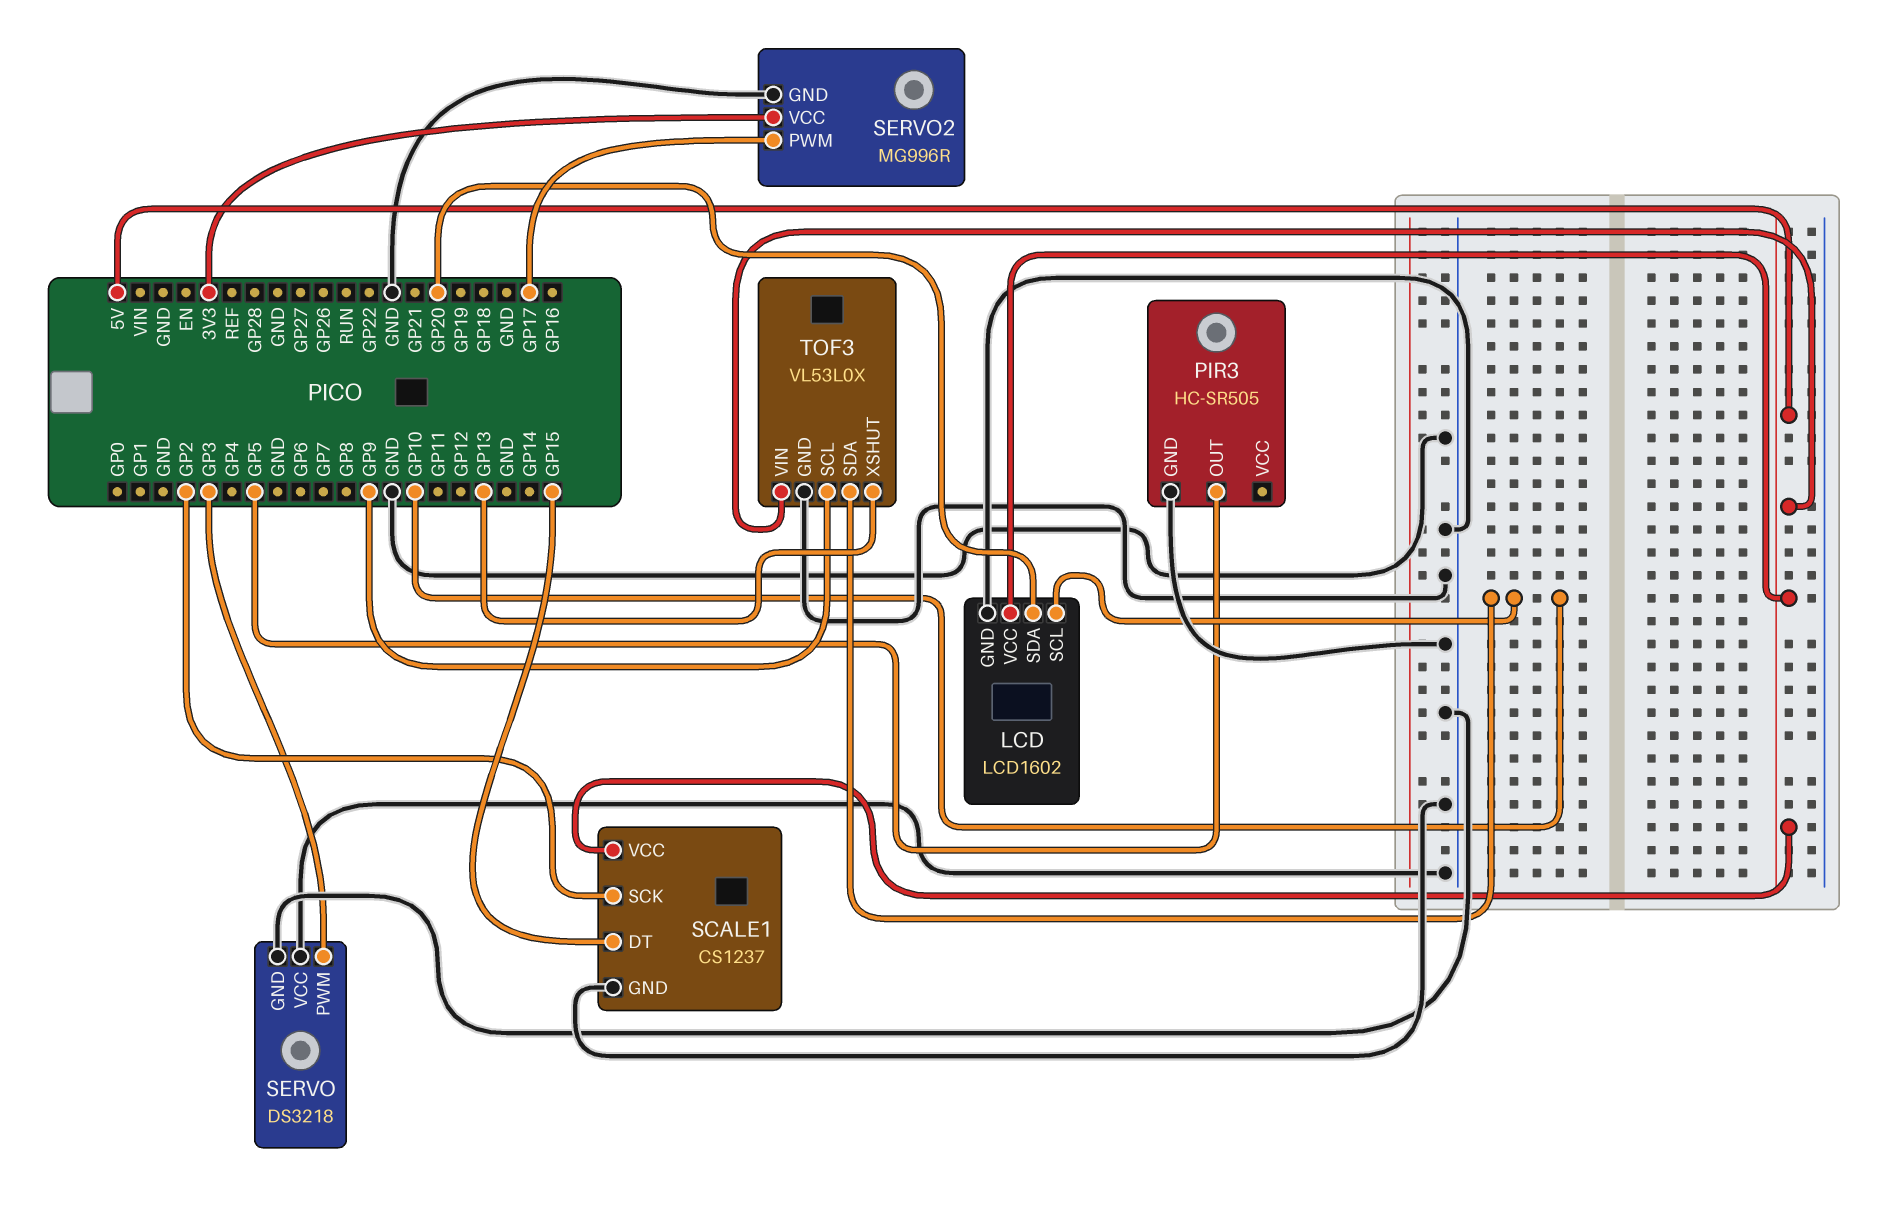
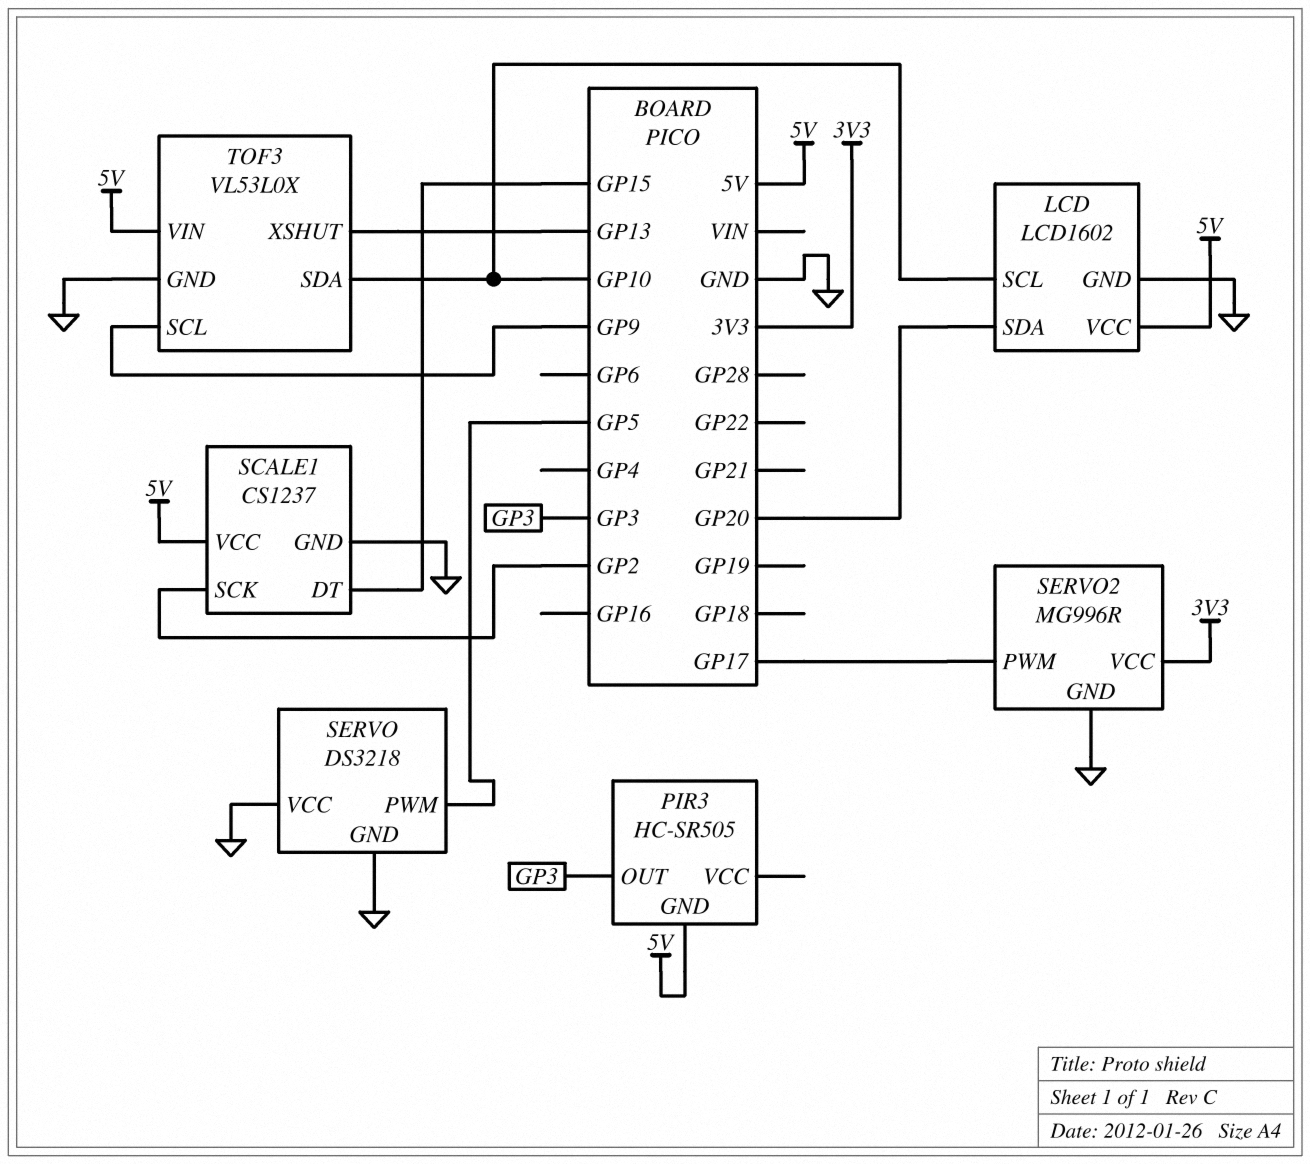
PIR3 pin GND: GND -> 5V
PIR3 pin OUT: GP5 -> GP3
SERVO pin PWM: GP3 -> GP5

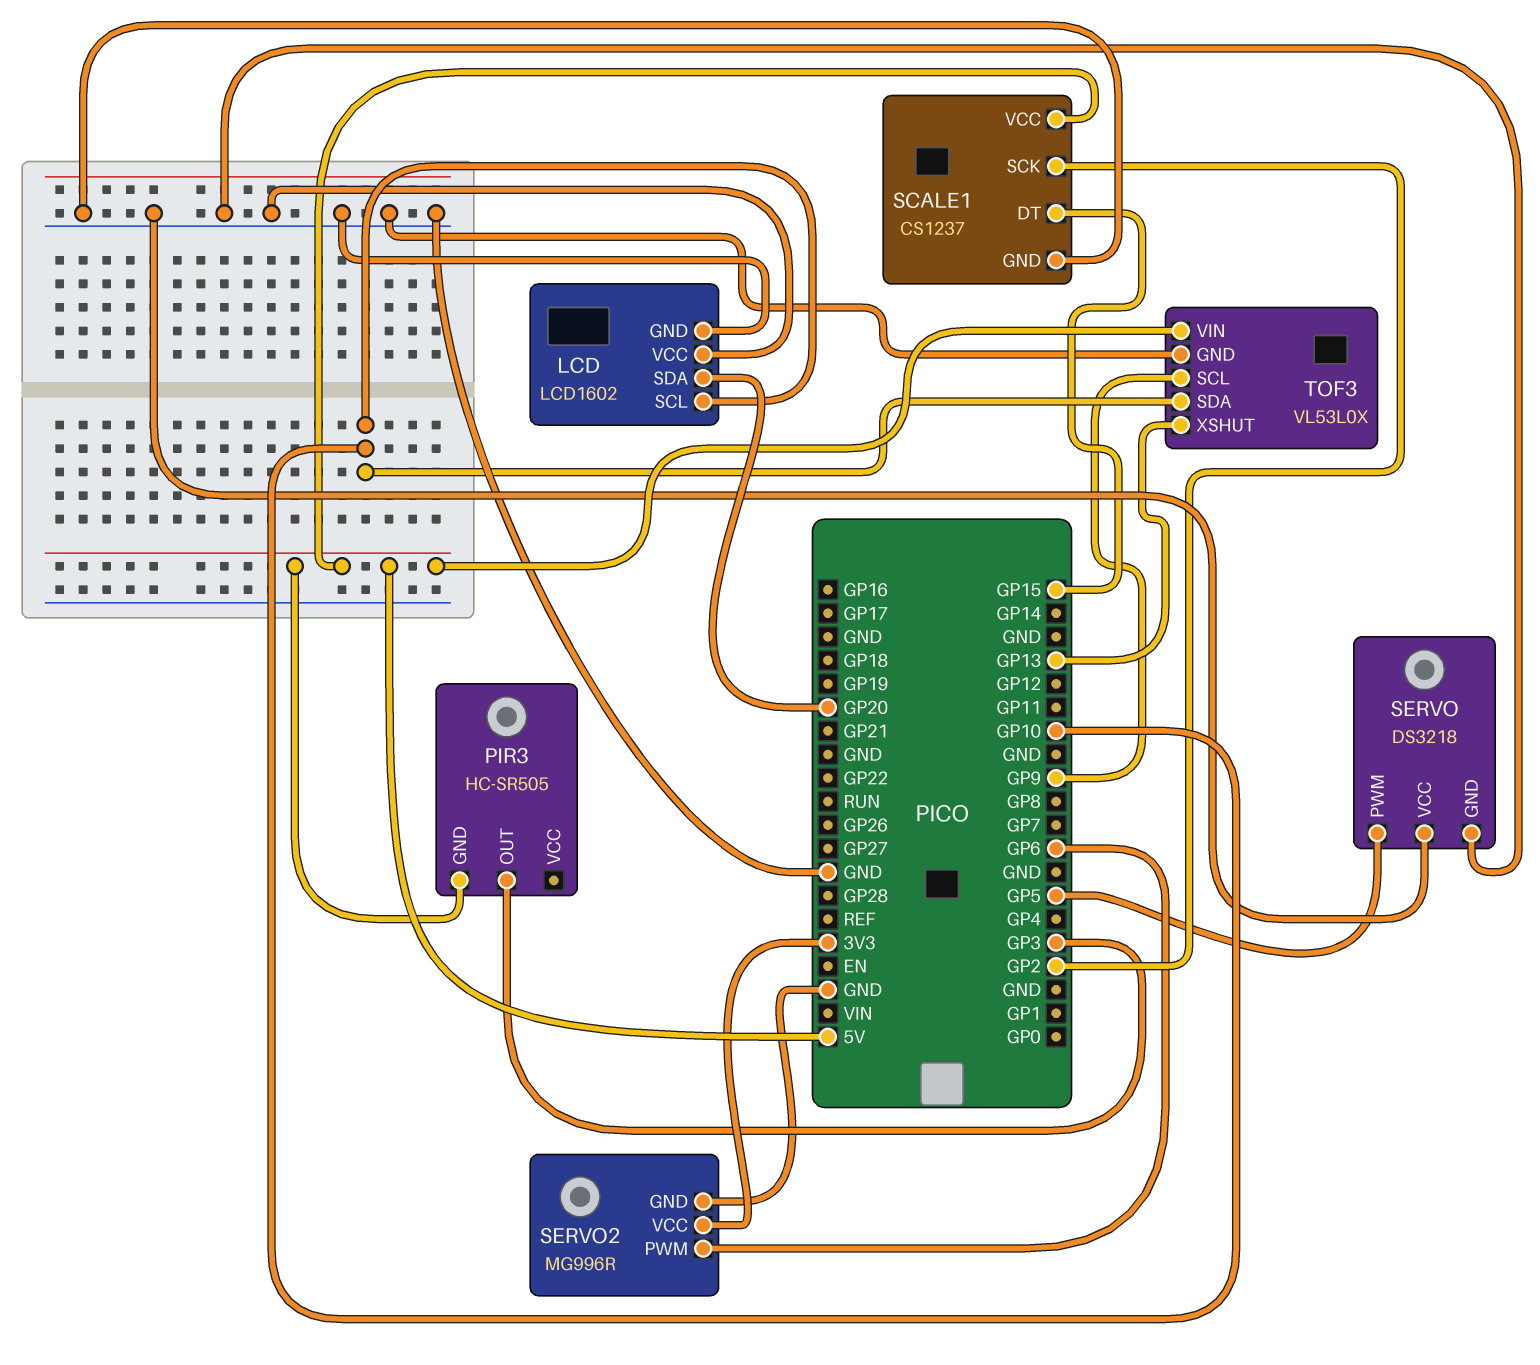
LCD pin VCC: 5V -> GND
SERVO2 pin PWM: GP17 -> GP6

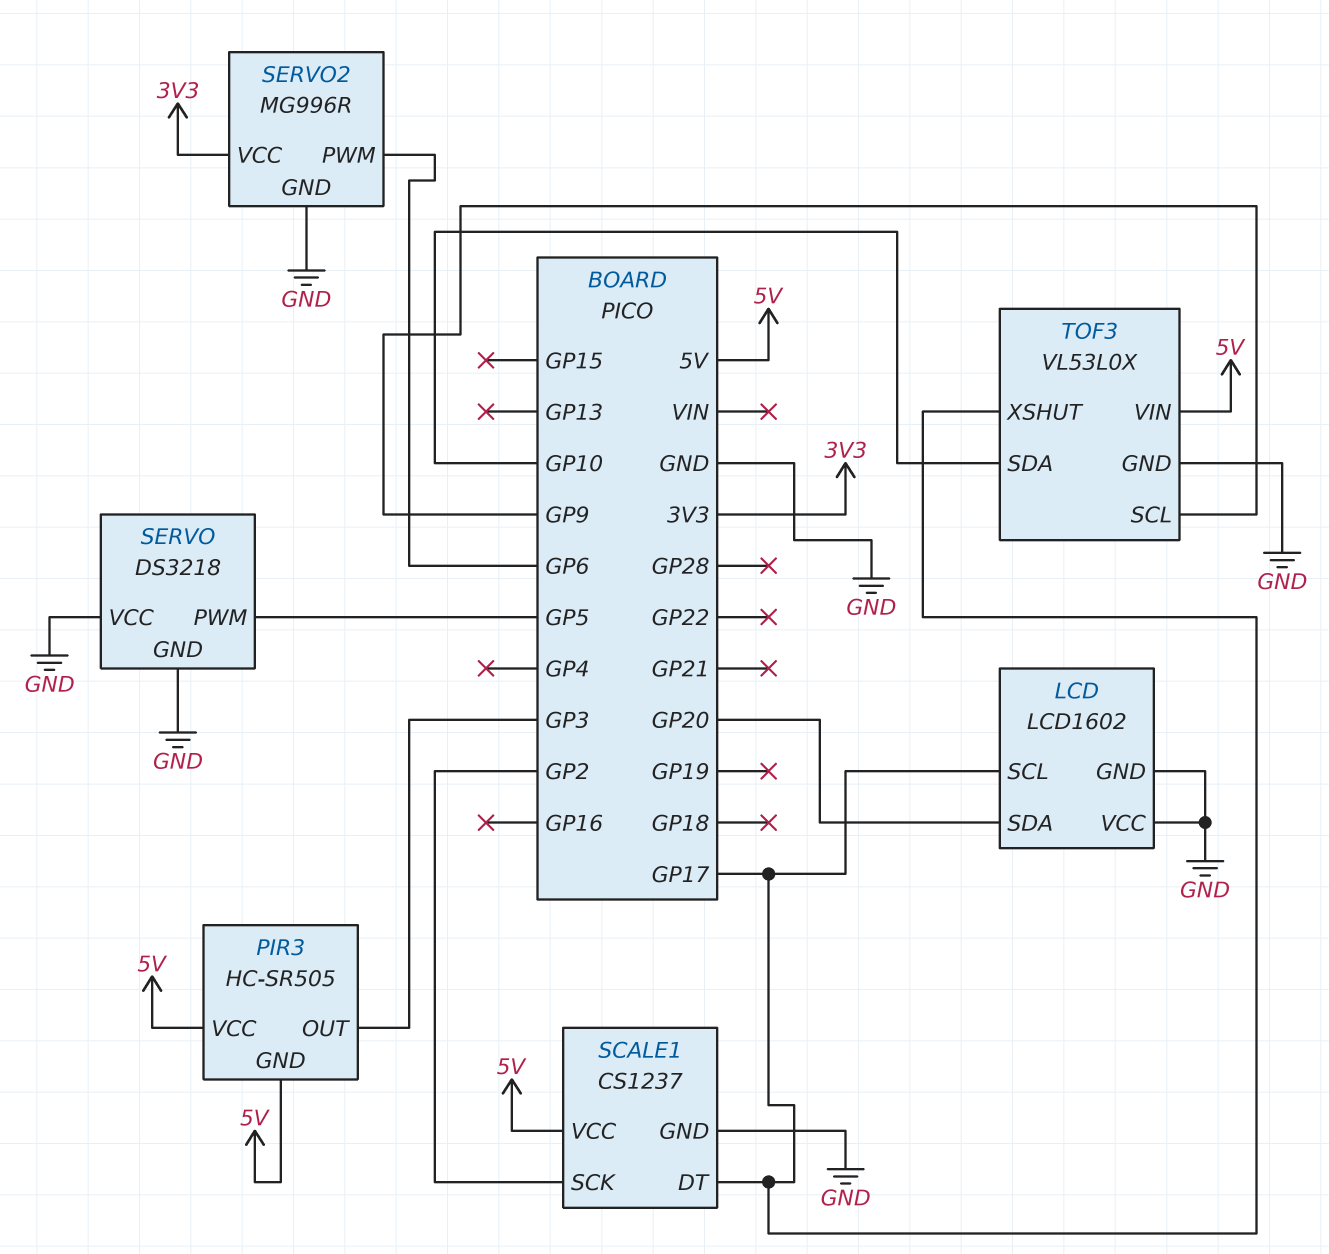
LCD pin SCL: GP10 -> GP17
PIR3 pin VCC: none -> 5V
SCALE1 pin DT: GP15 -> GP17
TOF3 pin XSHUT: GP13 -> GP17

